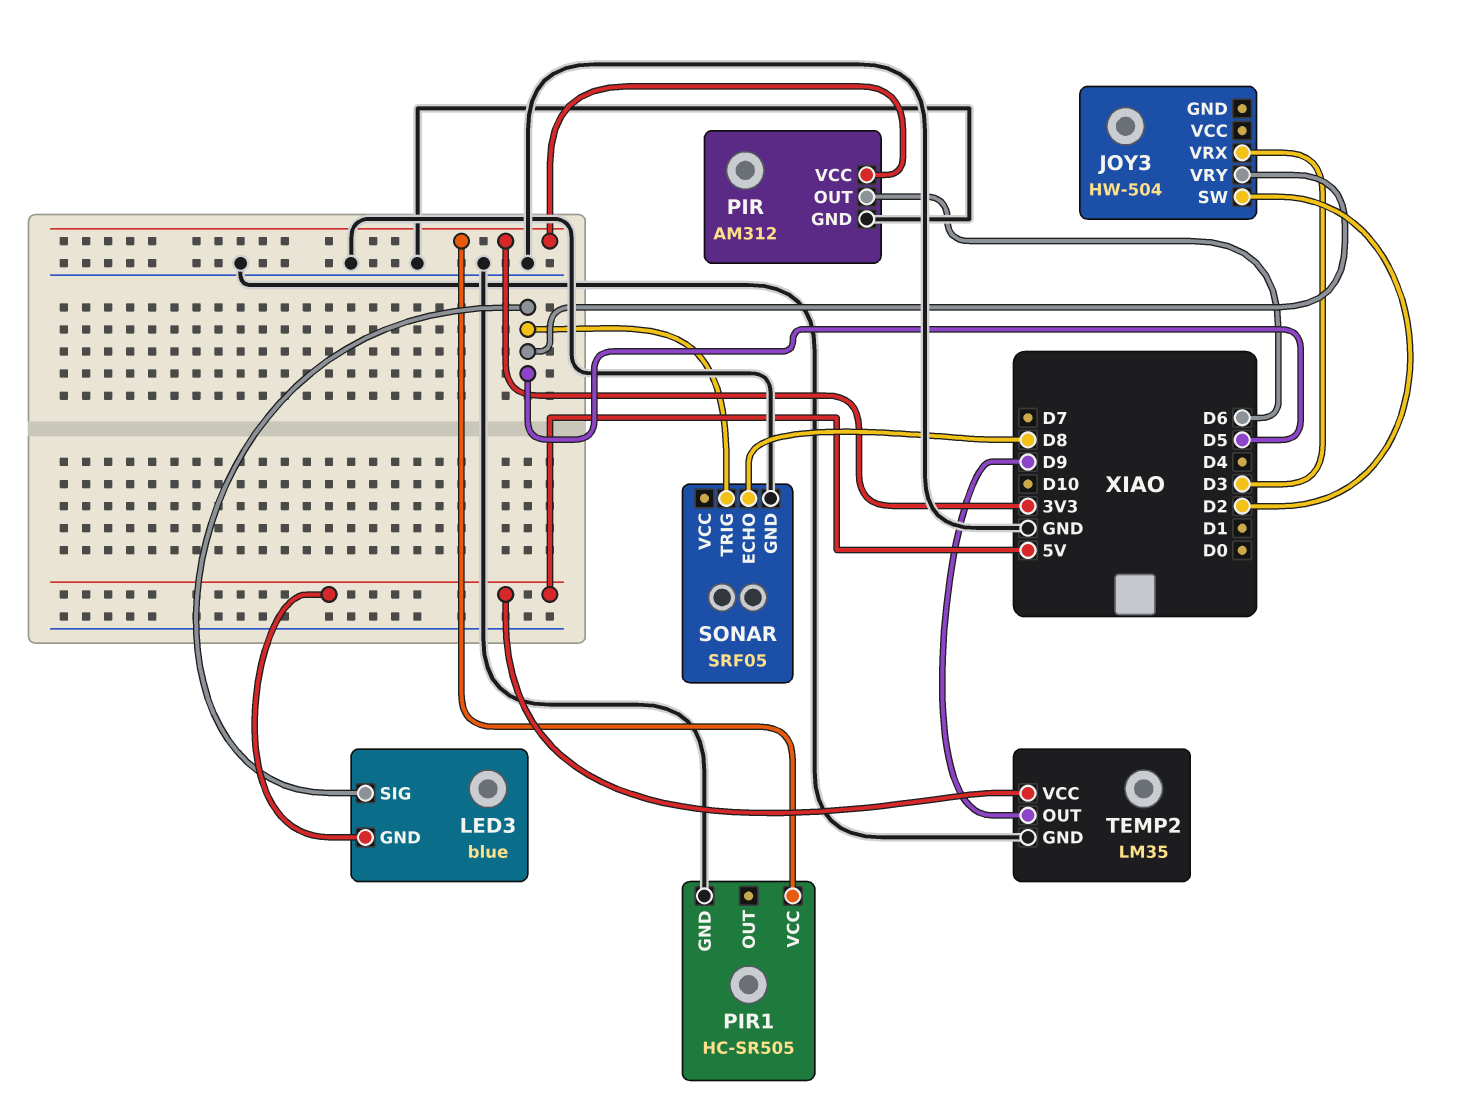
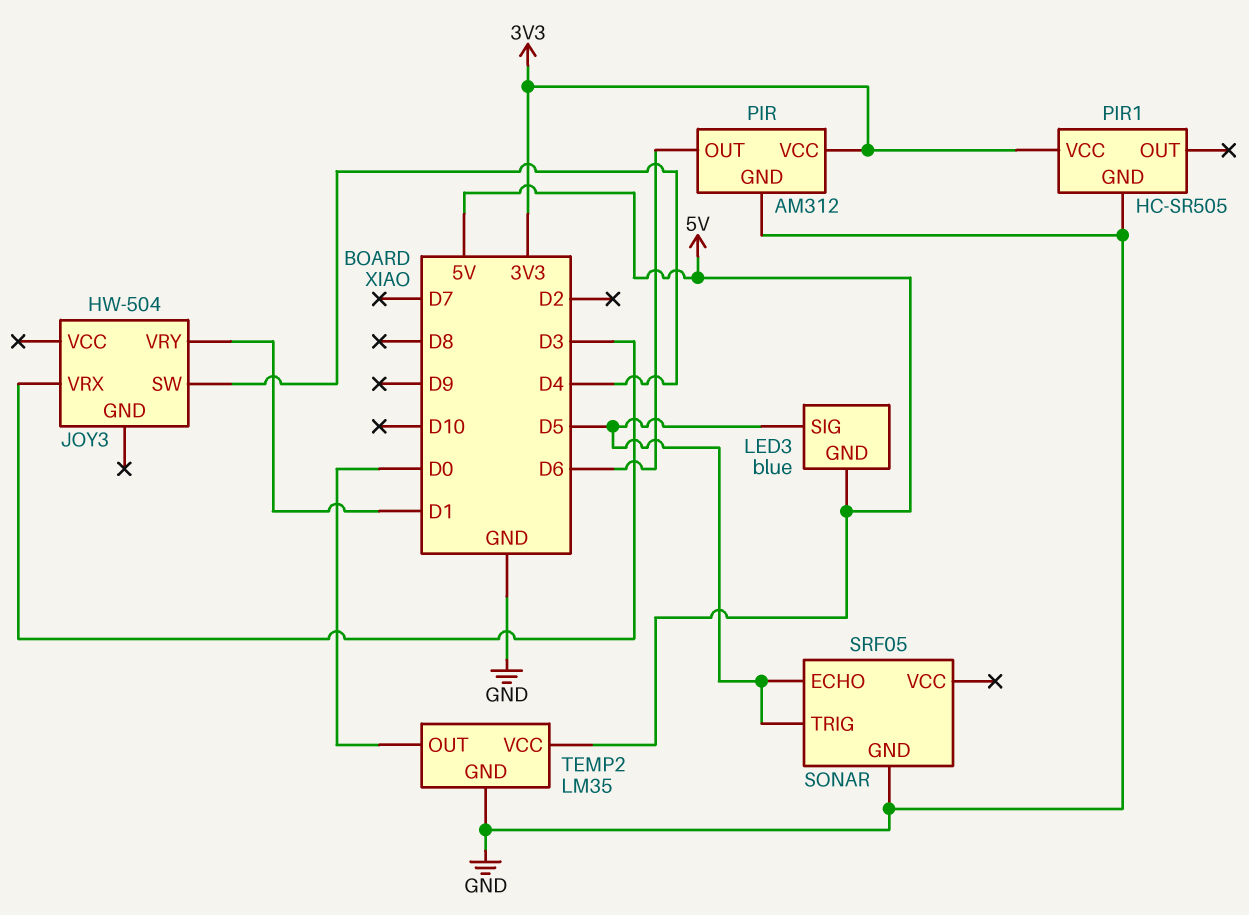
JOY3 pin SW: D2 -> D4
JOY3 pin VRY: D5 -> D1
SONAR pin ECHO: D8 -> D5
TEMP2 pin OUT: D9 -> D0

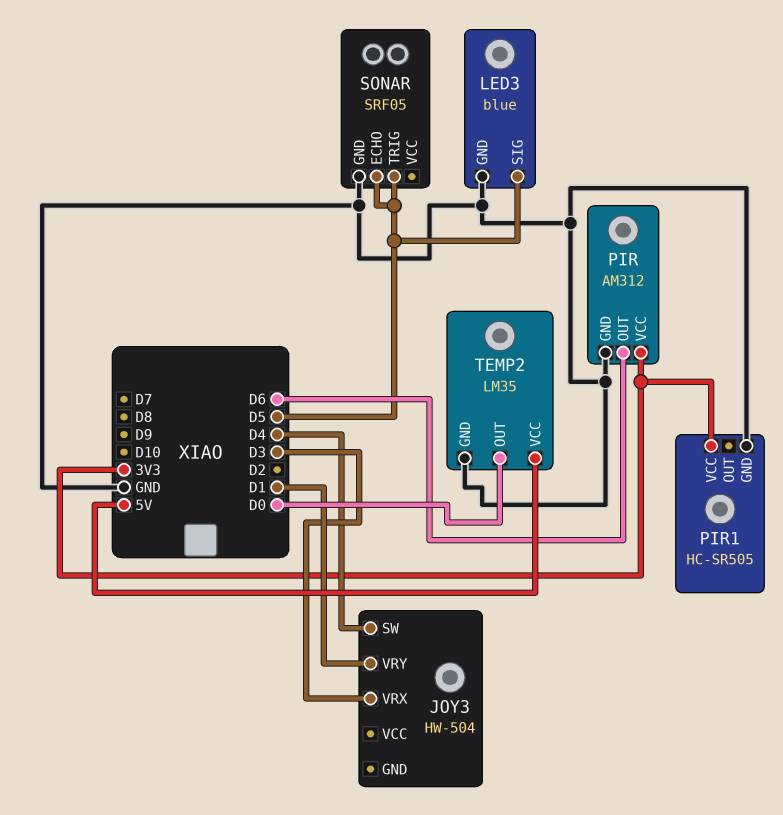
LED3 pin GND: 5V -> GND

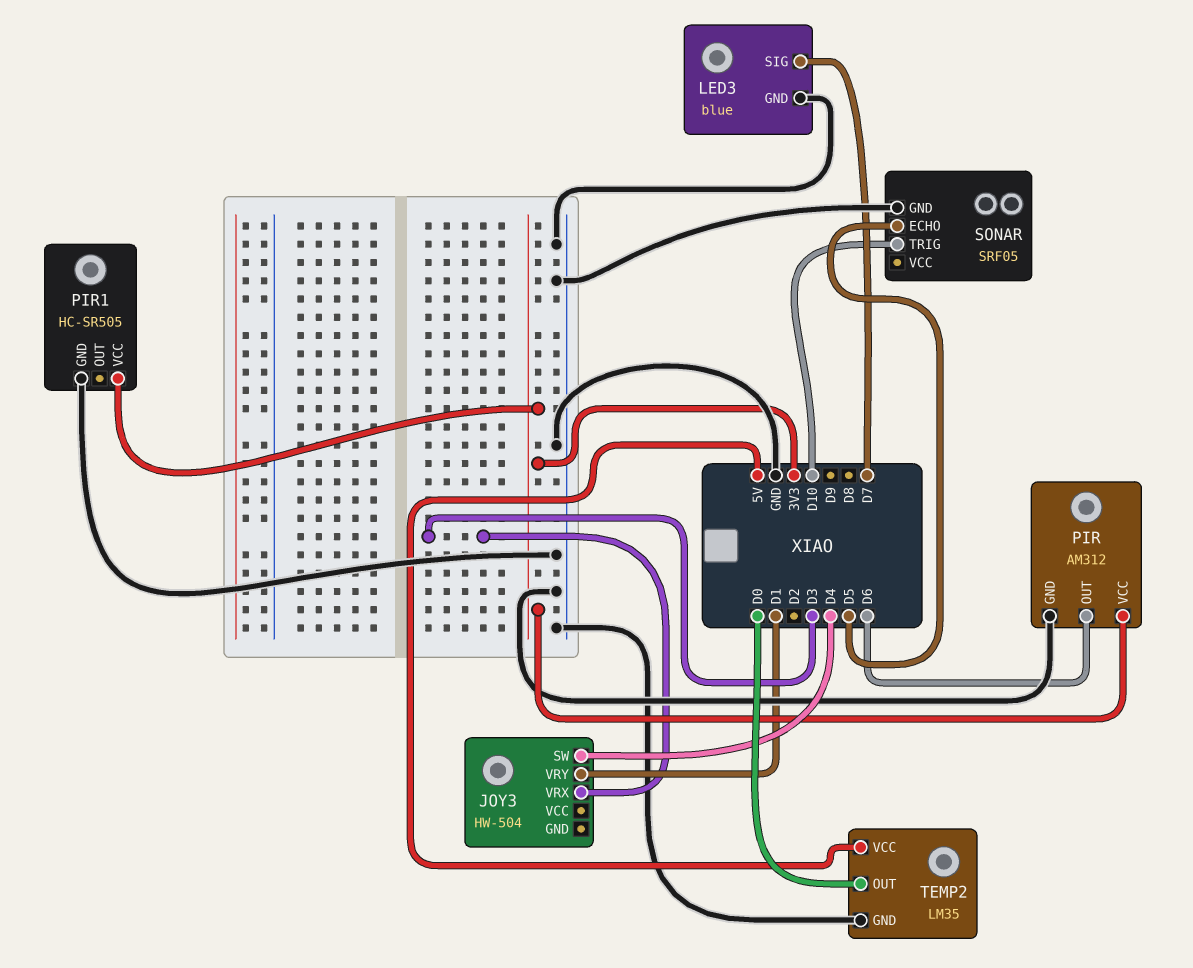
LED3 pin SIG: D5 -> D7
SONAR pin TRIG: D5 -> D10

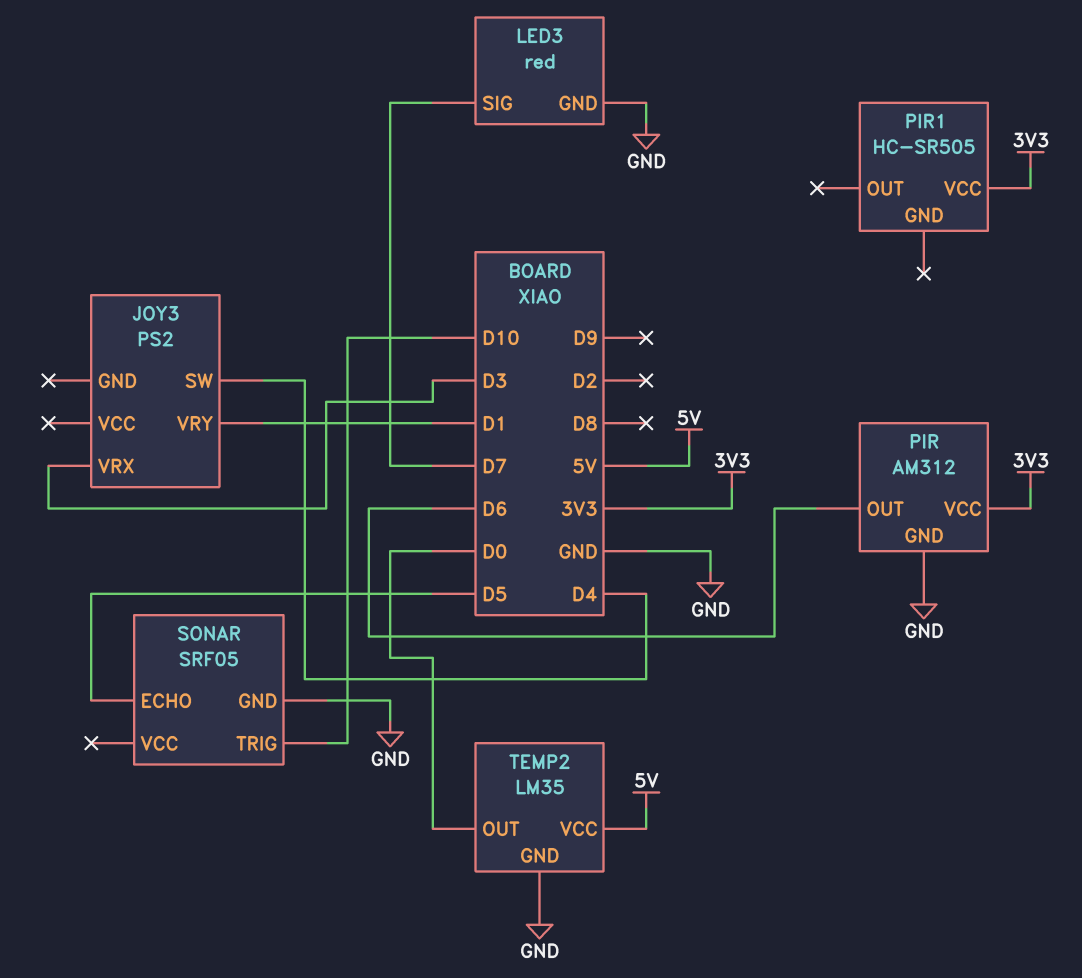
JOY3: HW-504 -> PS2
LED3: blue -> red
PIR1 pin GND: GND -> none

